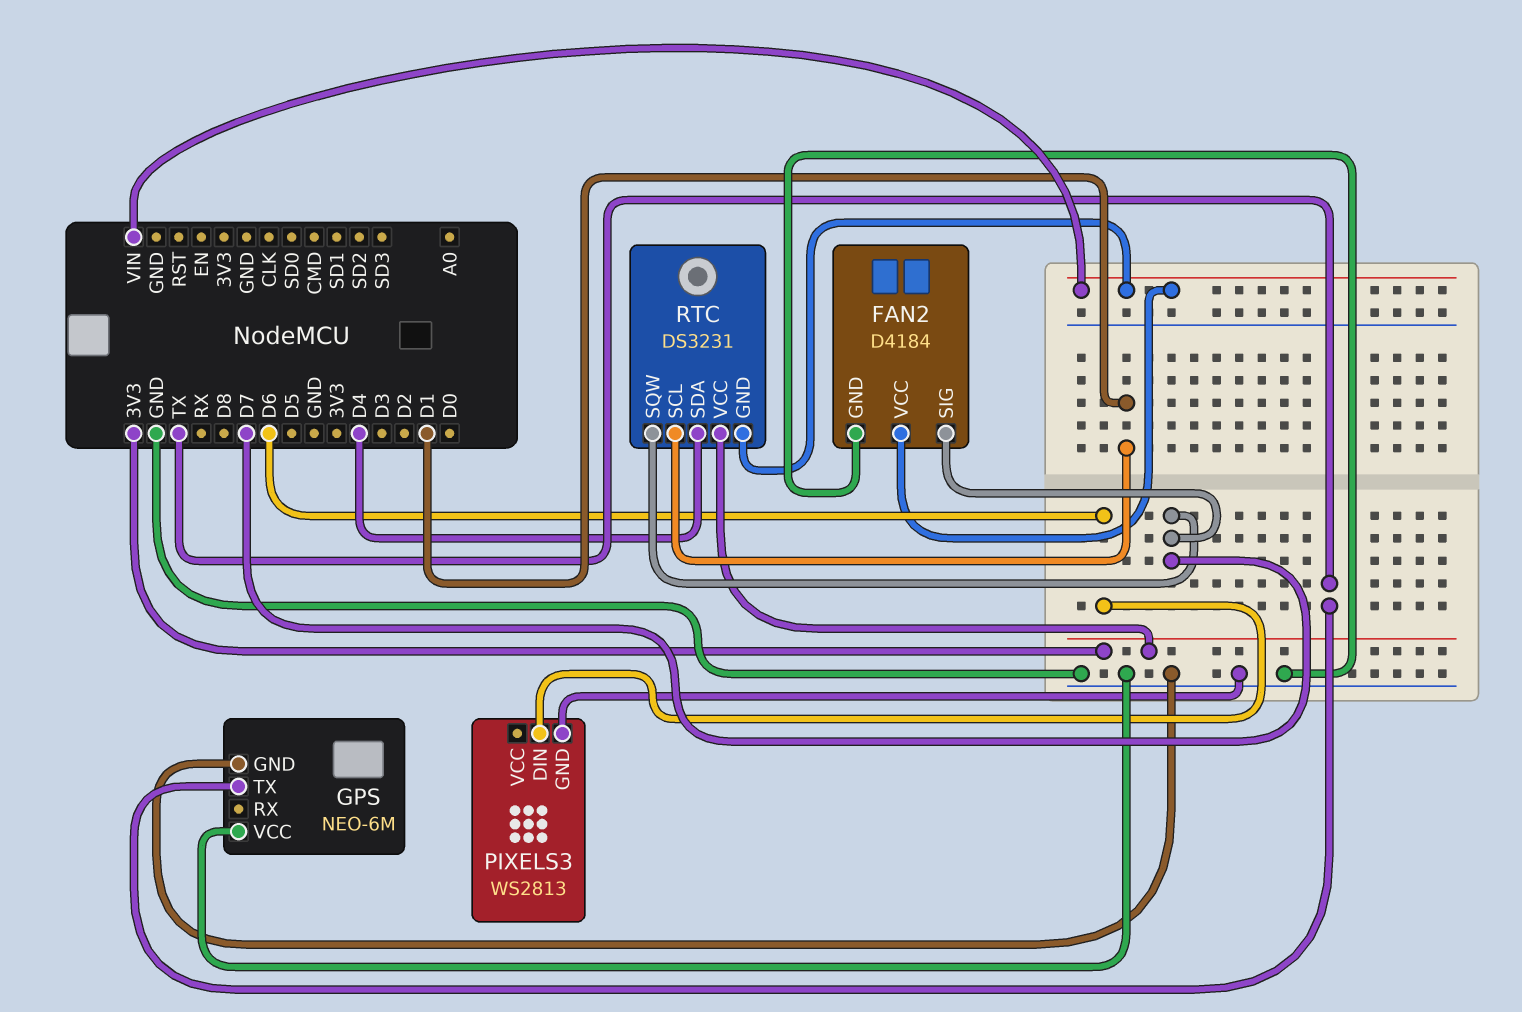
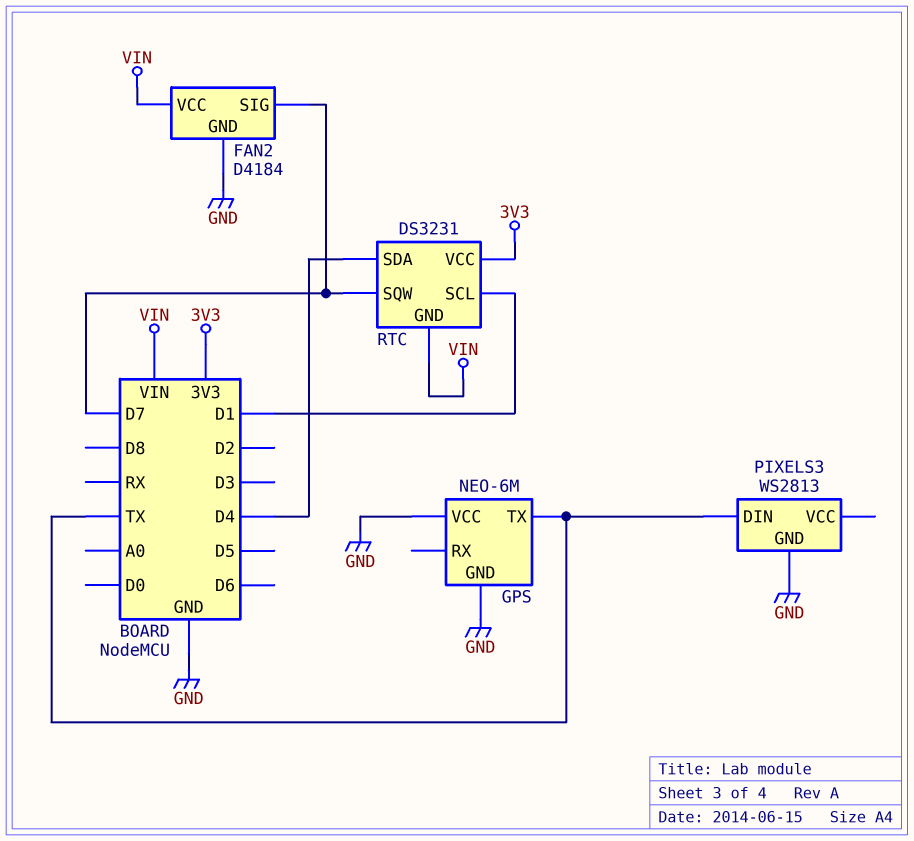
PIXELS3 pin DIN: D6 -> TX

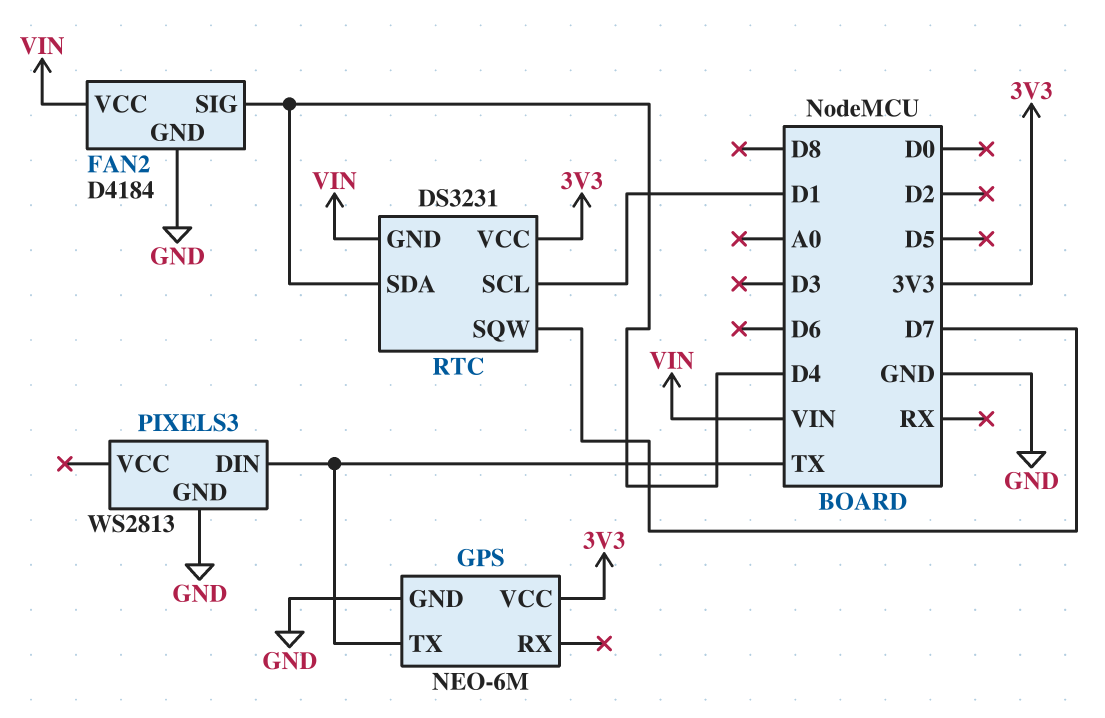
FAN2 pin SIG: D7 -> D4
GPS pin VCC: GND -> 3V3

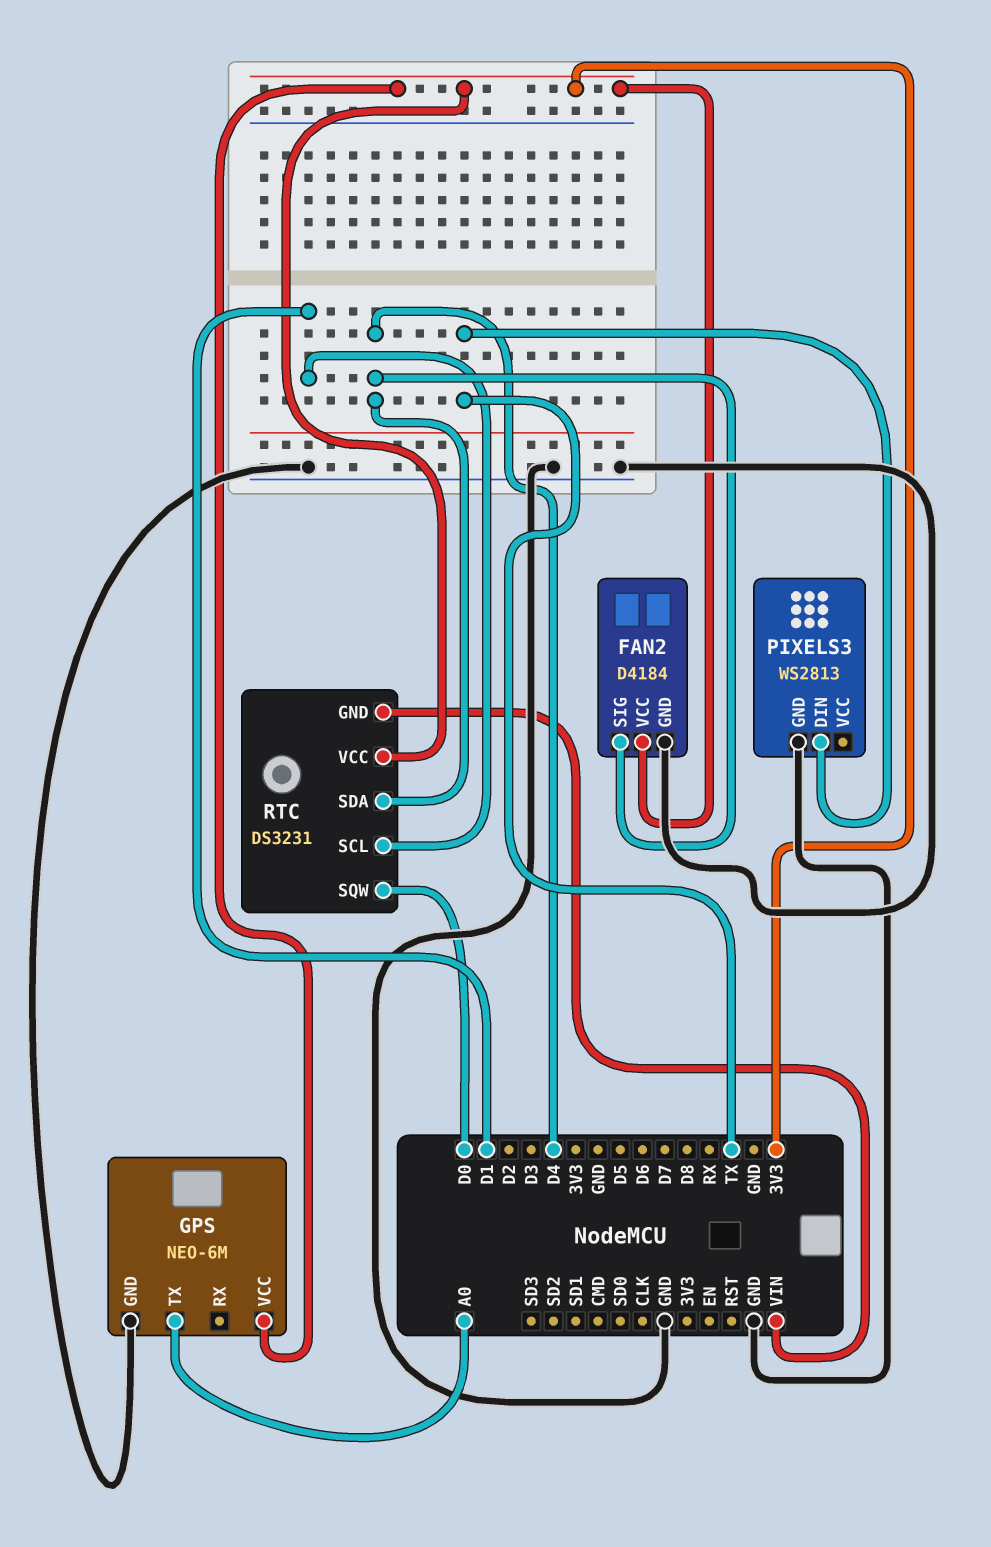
FAN2 pin VCC: VIN -> 3V3
GPS pin TX: TX -> A0
RTC pin SQW: D7 -> D0

